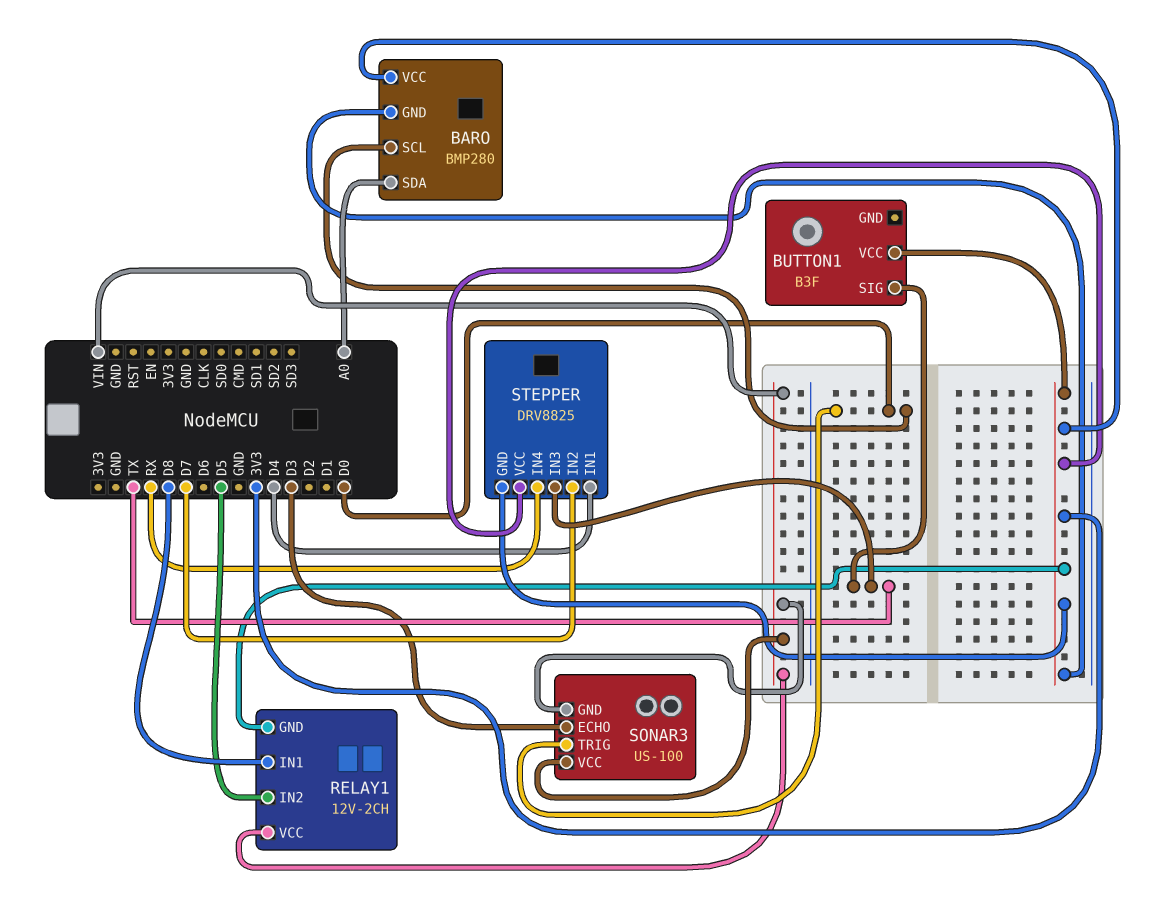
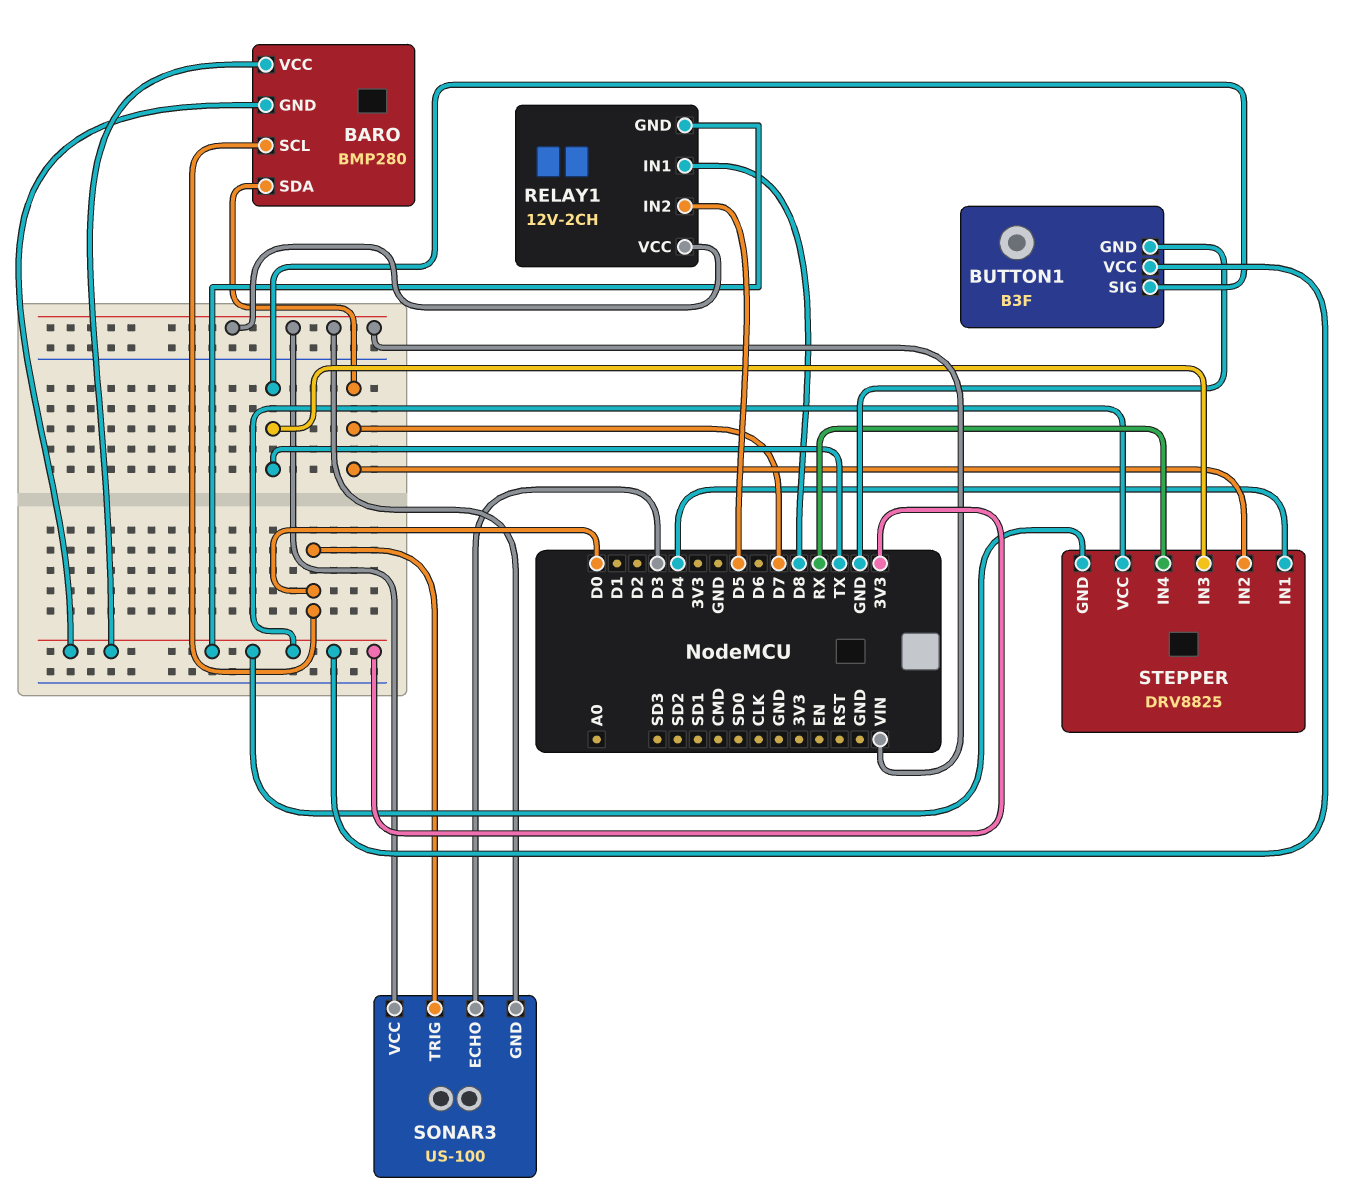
BARO pin SDA: A0 -> D7
BUTTON1 pin GND: none -> GND

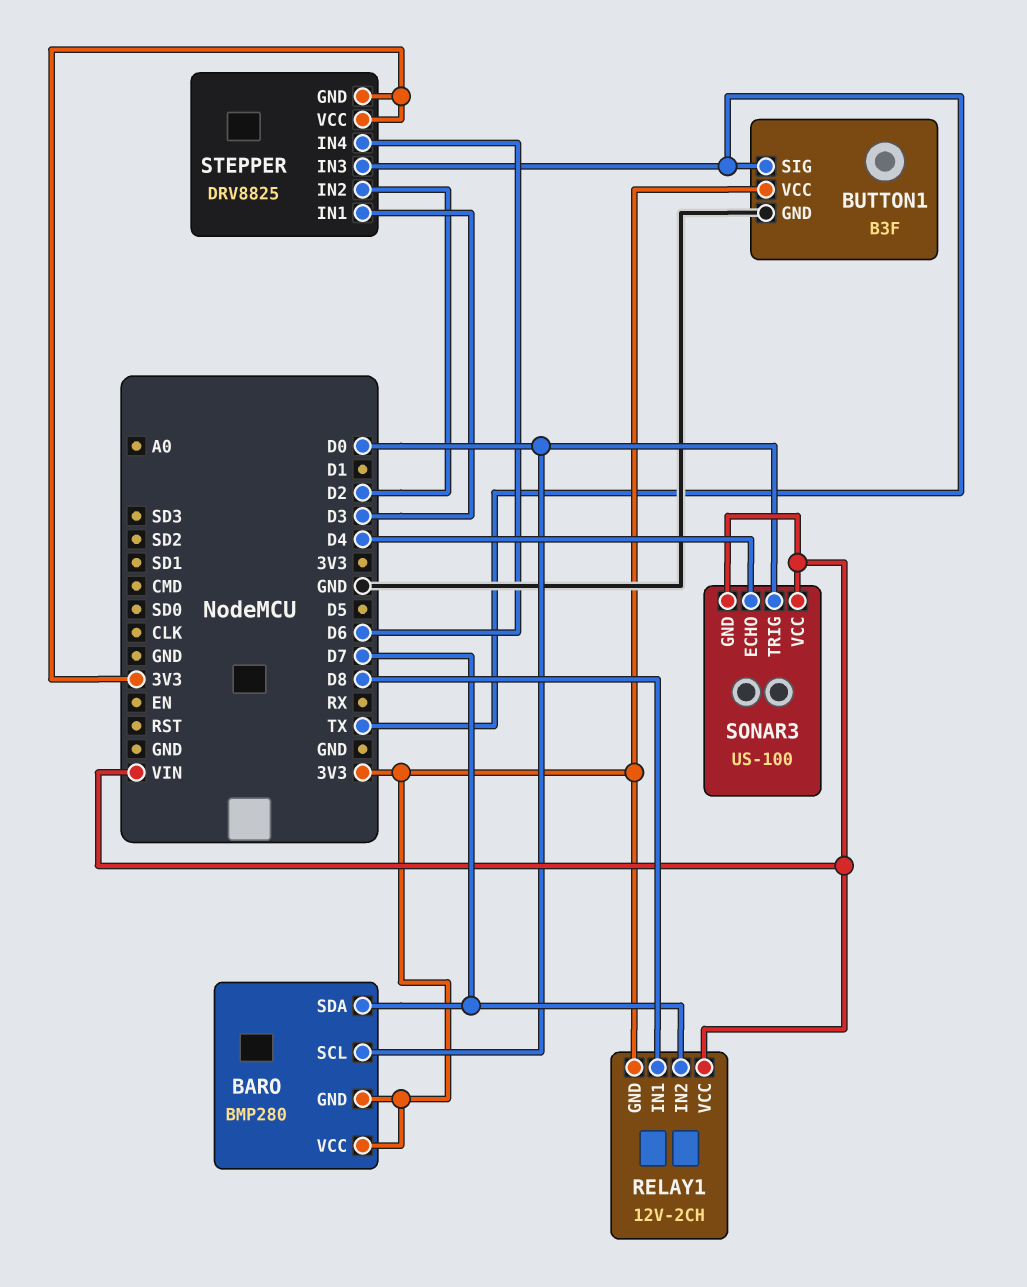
RELAY1 pin IN2: D5 -> D7
SONAR3 pin ECHO: D3 -> D4
STEPPER pin IN1: D4 -> D3
STEPPER pin IN2: D7 -> D2
STEPPER pin IN4: RX -> D6

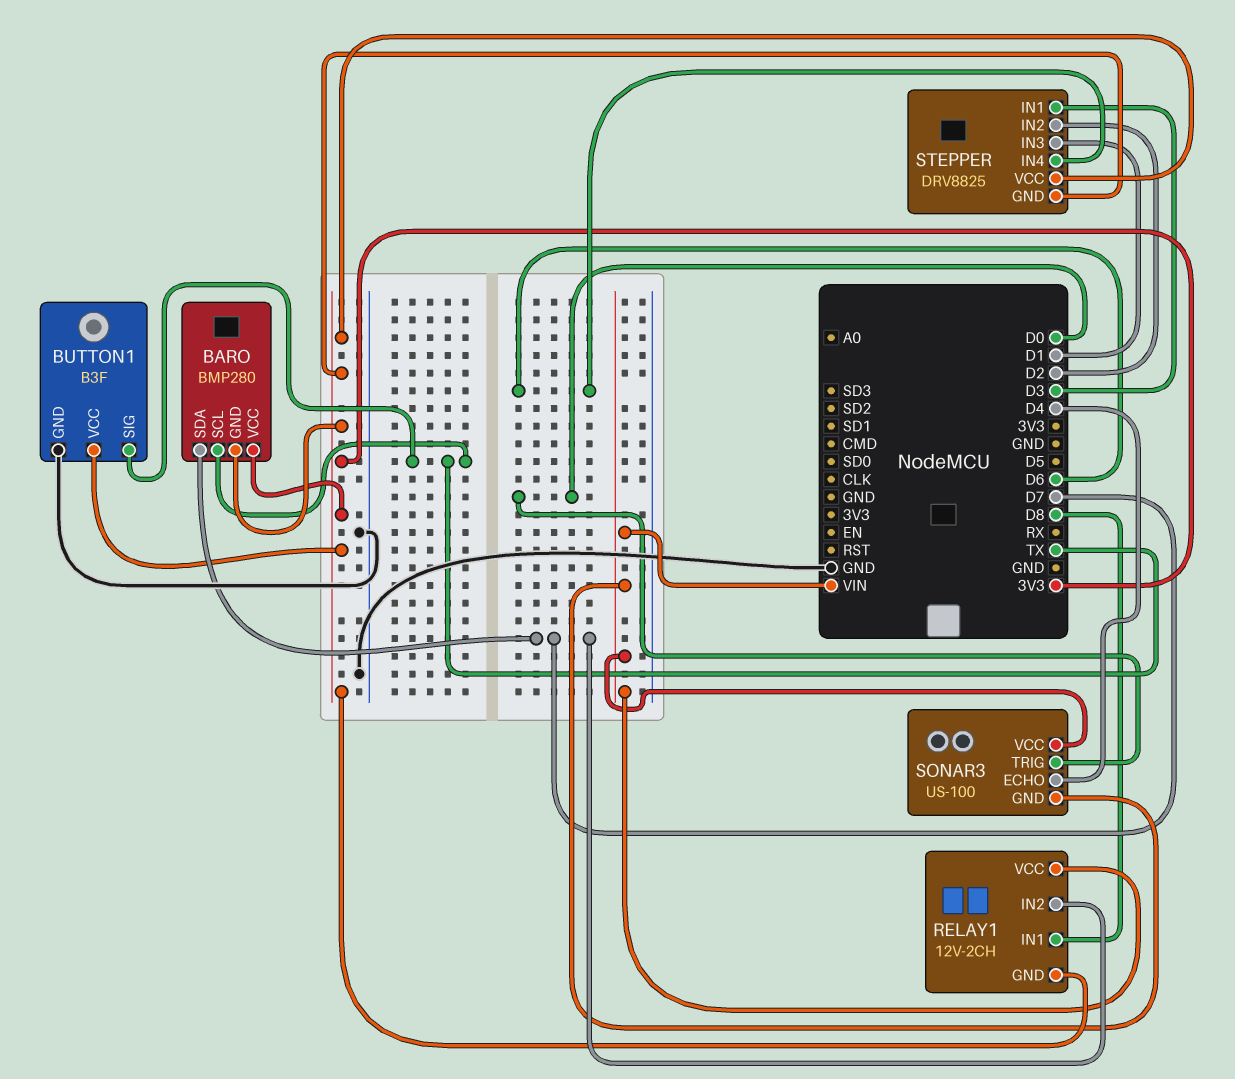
BARO pin SCL: D0 -> TX
STEPPER pin IN3: TX -> D1

